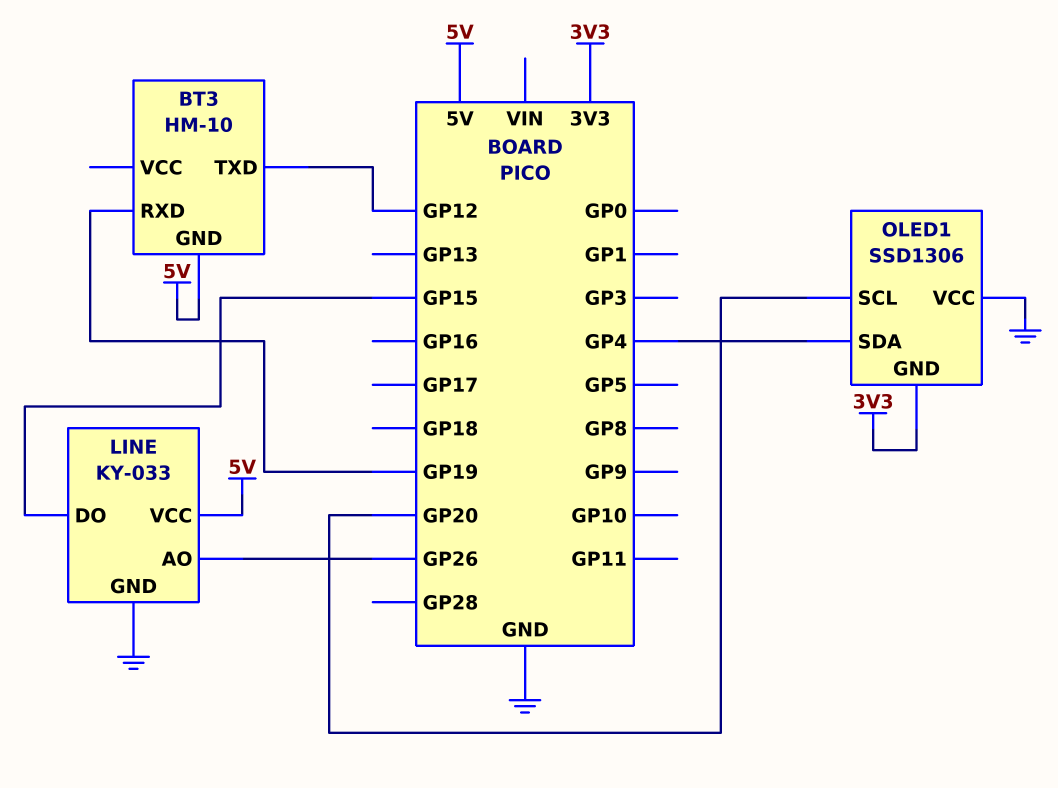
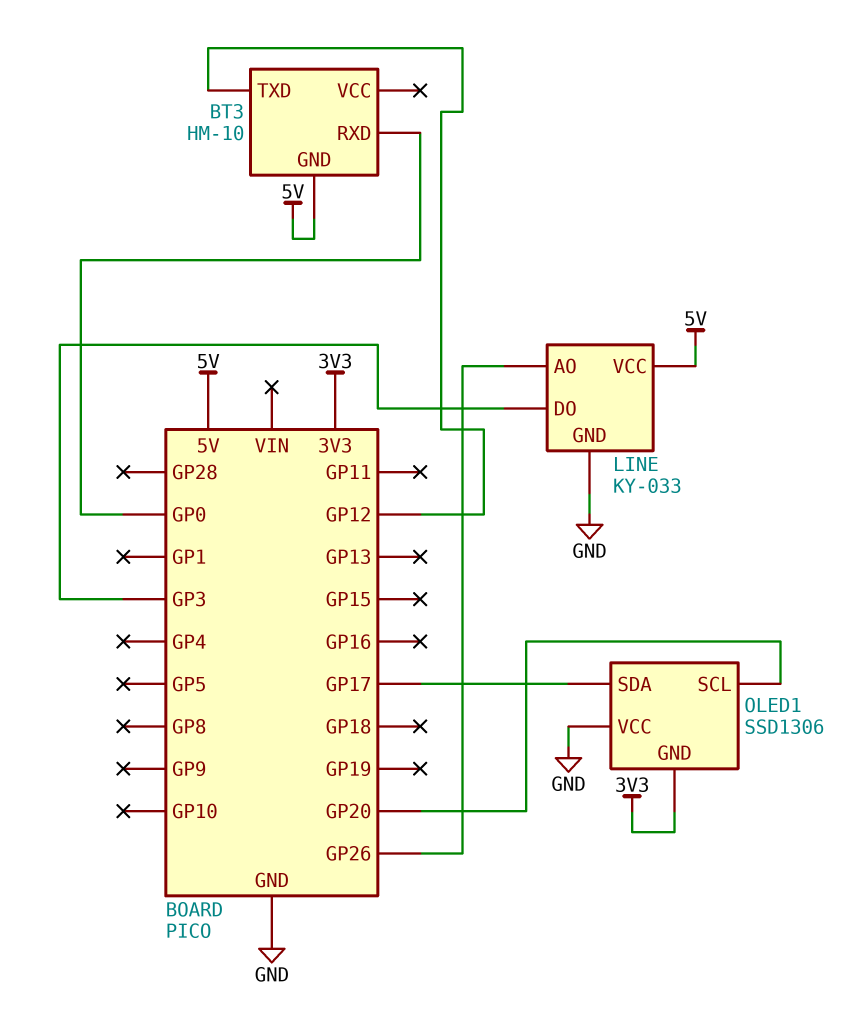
BT3 pin RXD: GP19 -> GP0
LINE pin DO: GP15 -> GP3
OLED1 pin SDA: GP4 -> GP17

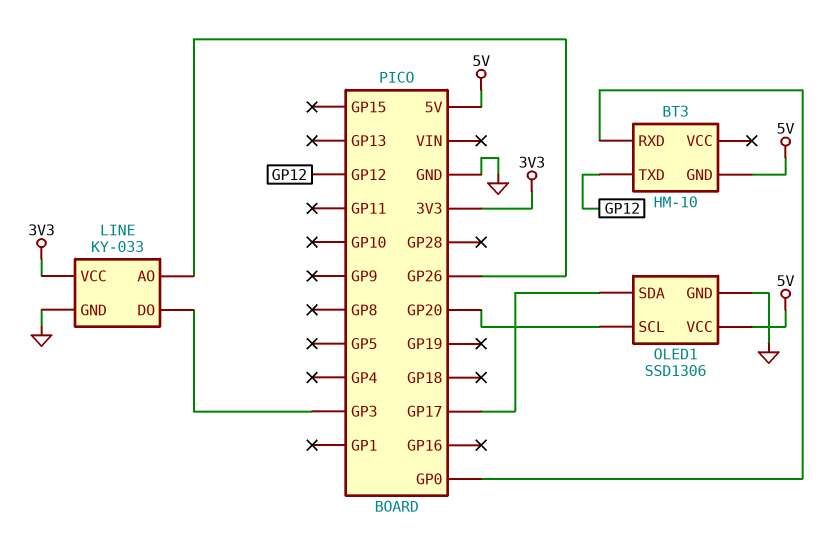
LINE pin VCC: 5V -> 3V3
OLED1 pin GND: 3V3 -> GND
OLED1 pin VCC: GND -> 5V

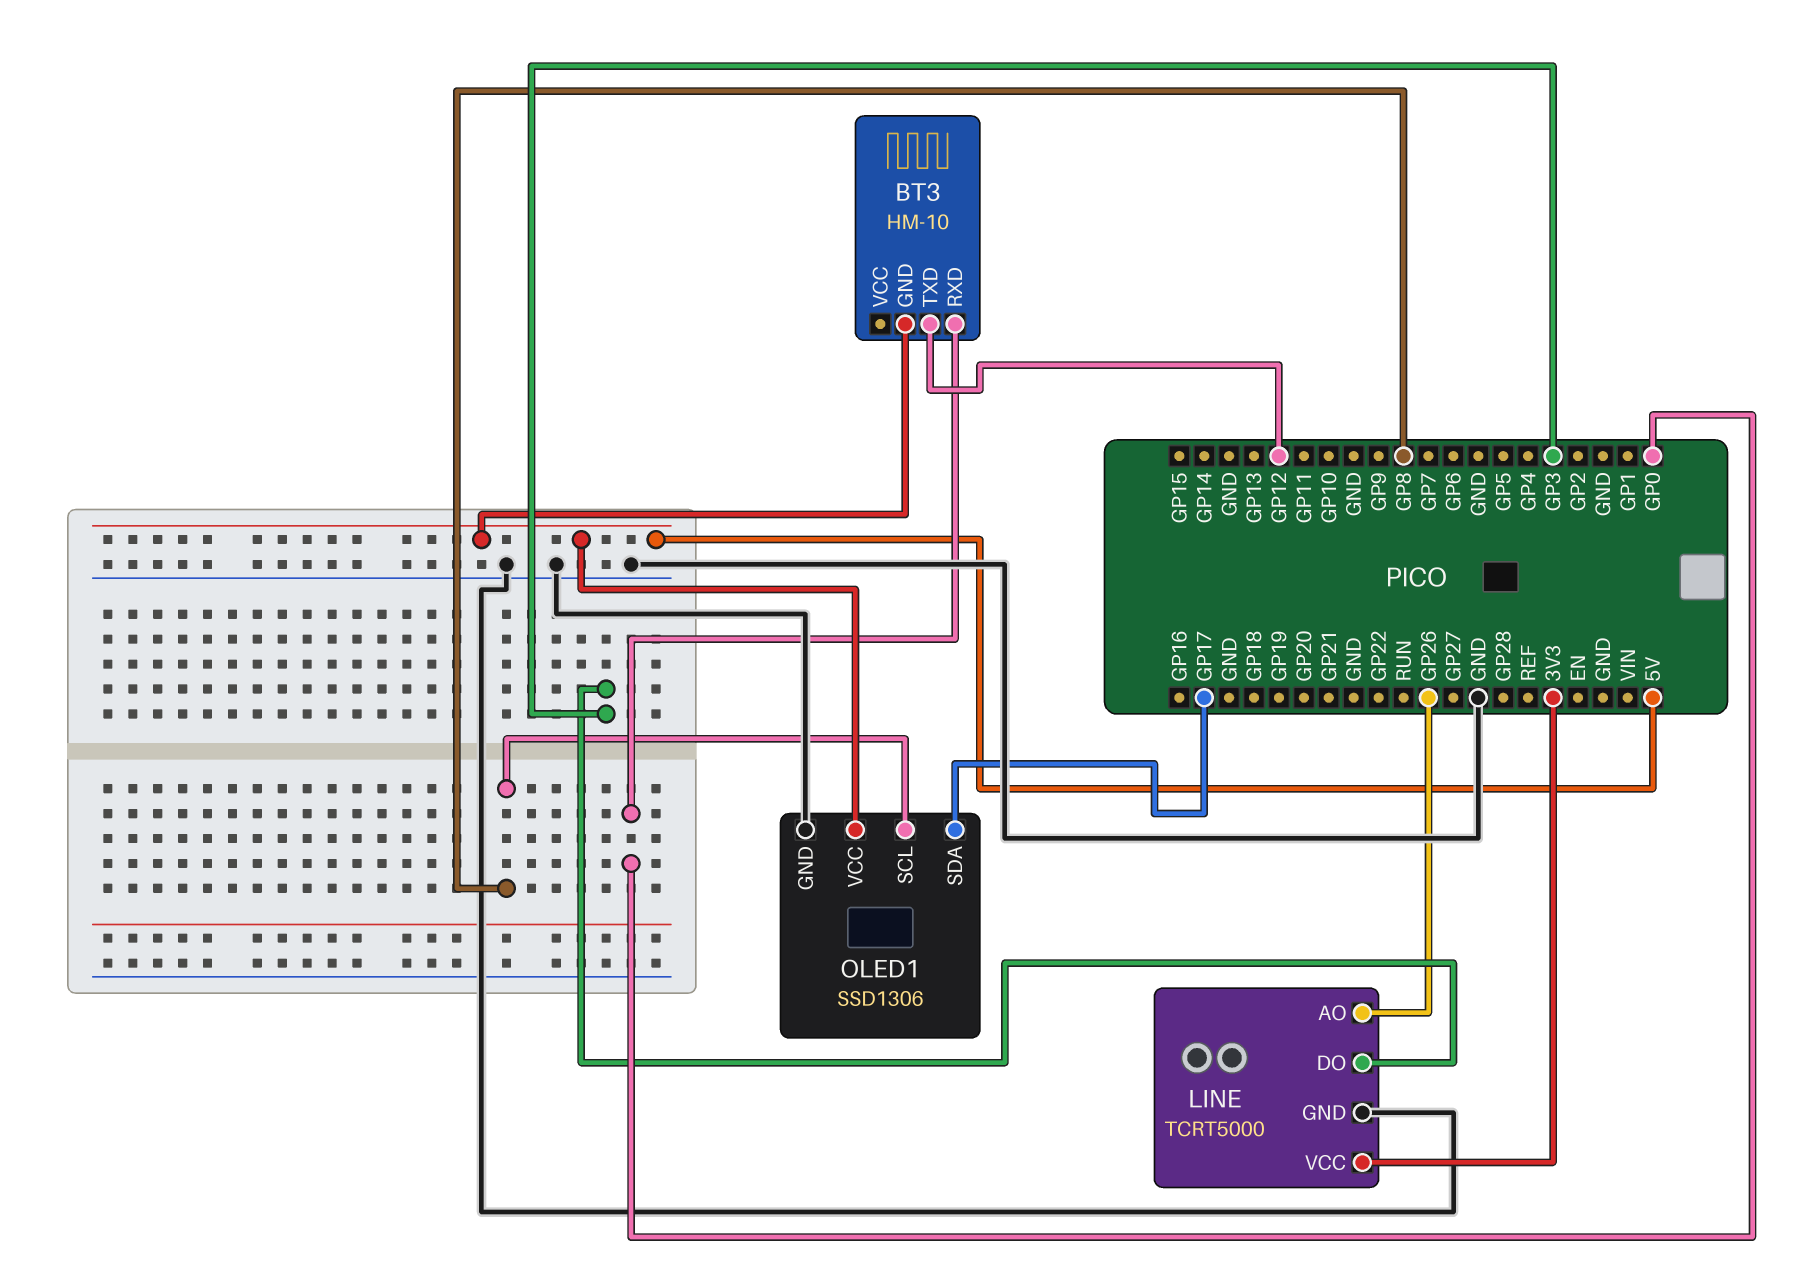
LINE: KY-033 -> TCRT5000
OLED1 pin SCL: GP20 -> GP8

